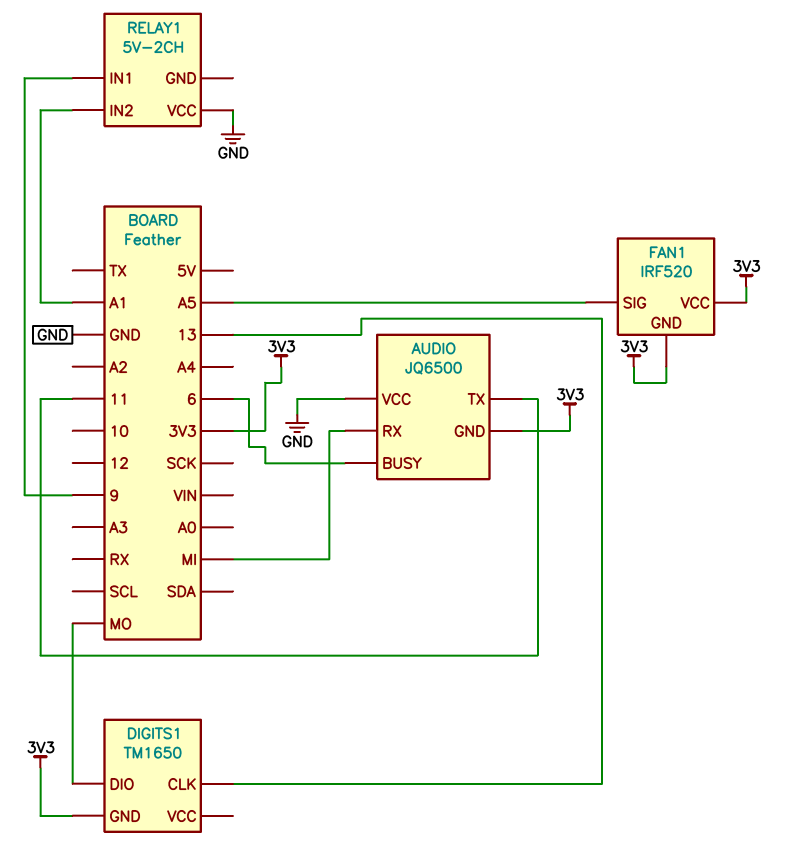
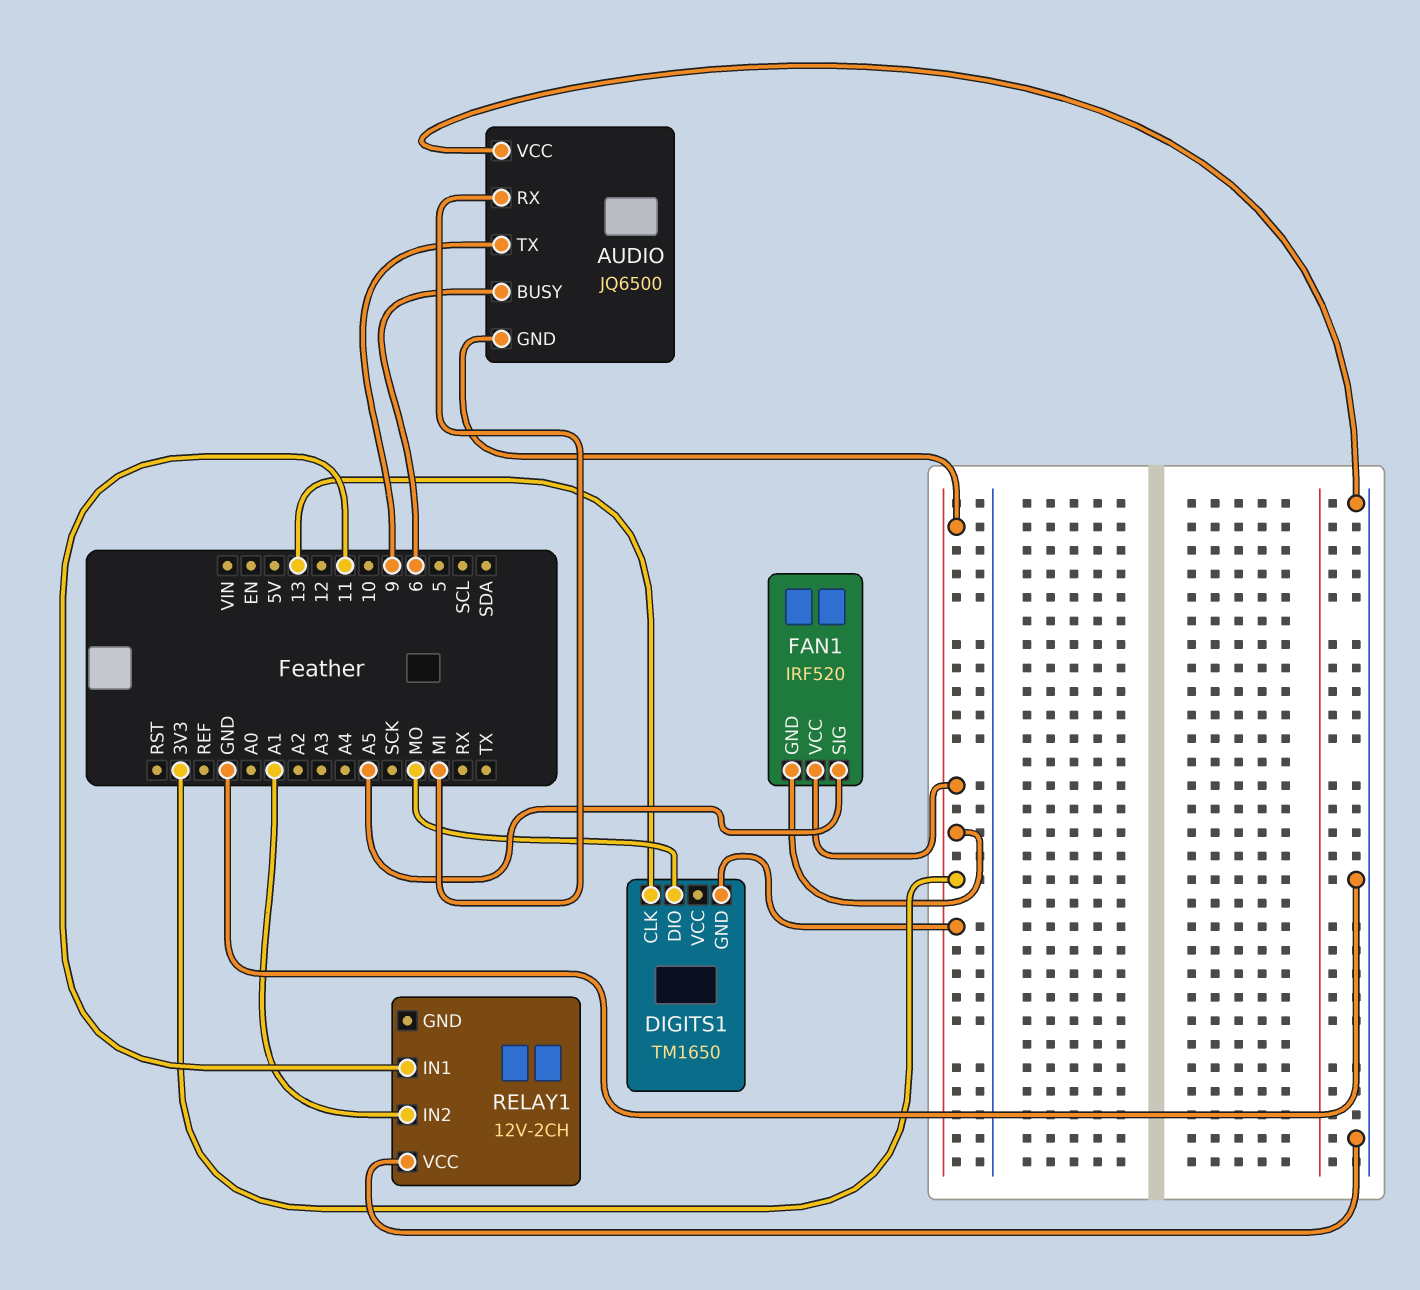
AUDIO pin TX: 11 -> 9
RELAY1: 5V-2CH -> 12V-2CH
RELAY1 pin IN1: 9 -> 11

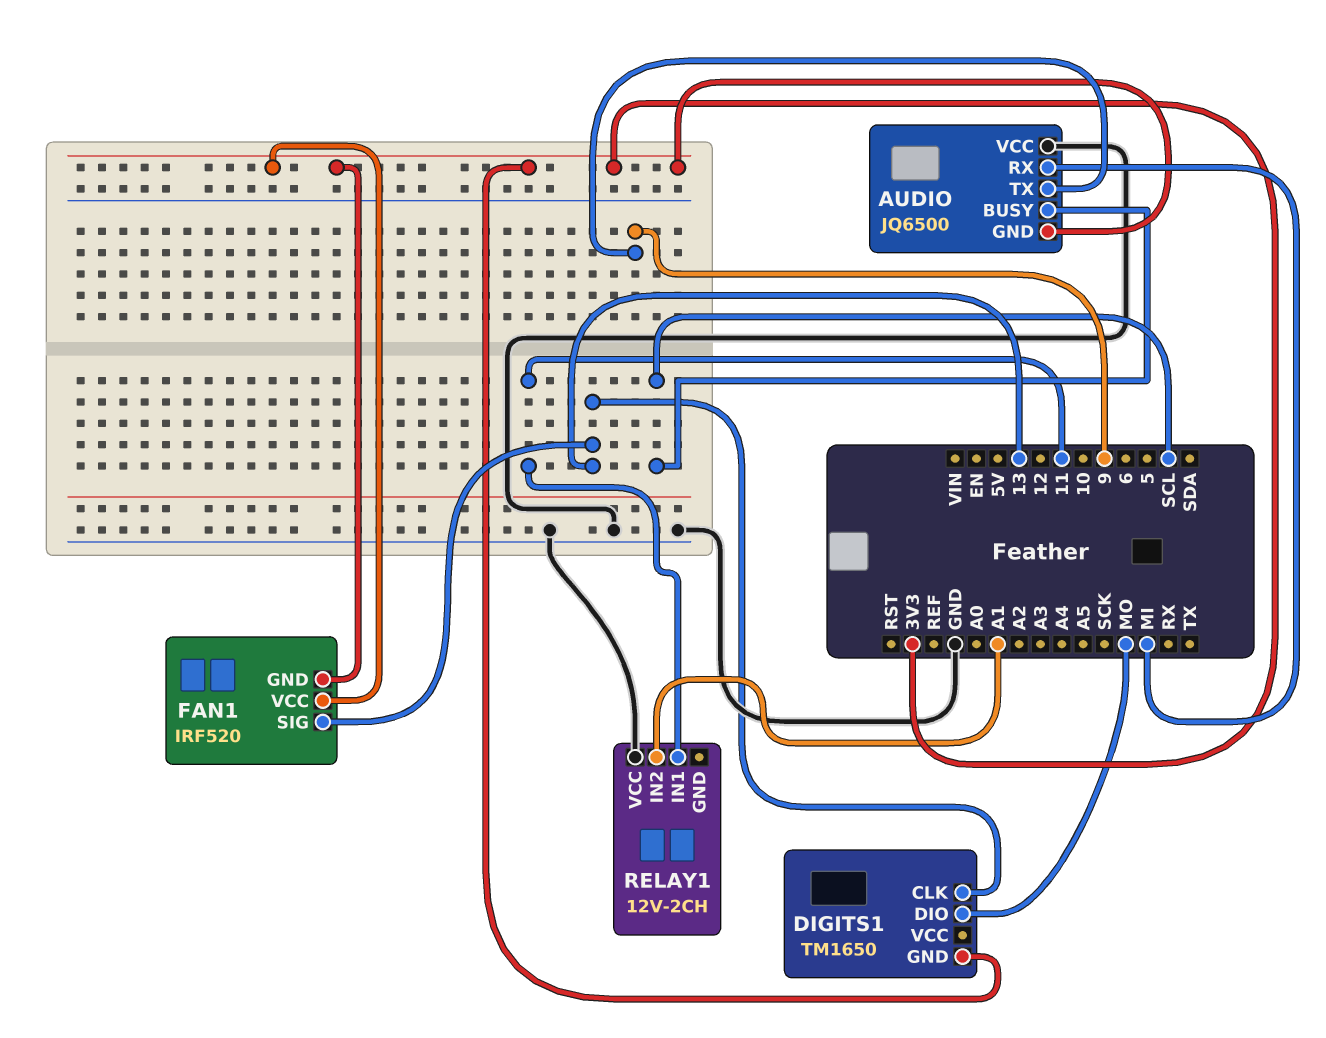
AUDIO pin BUSY: 6 -> SCL
FAN1 pin SIG: A5 -> 13

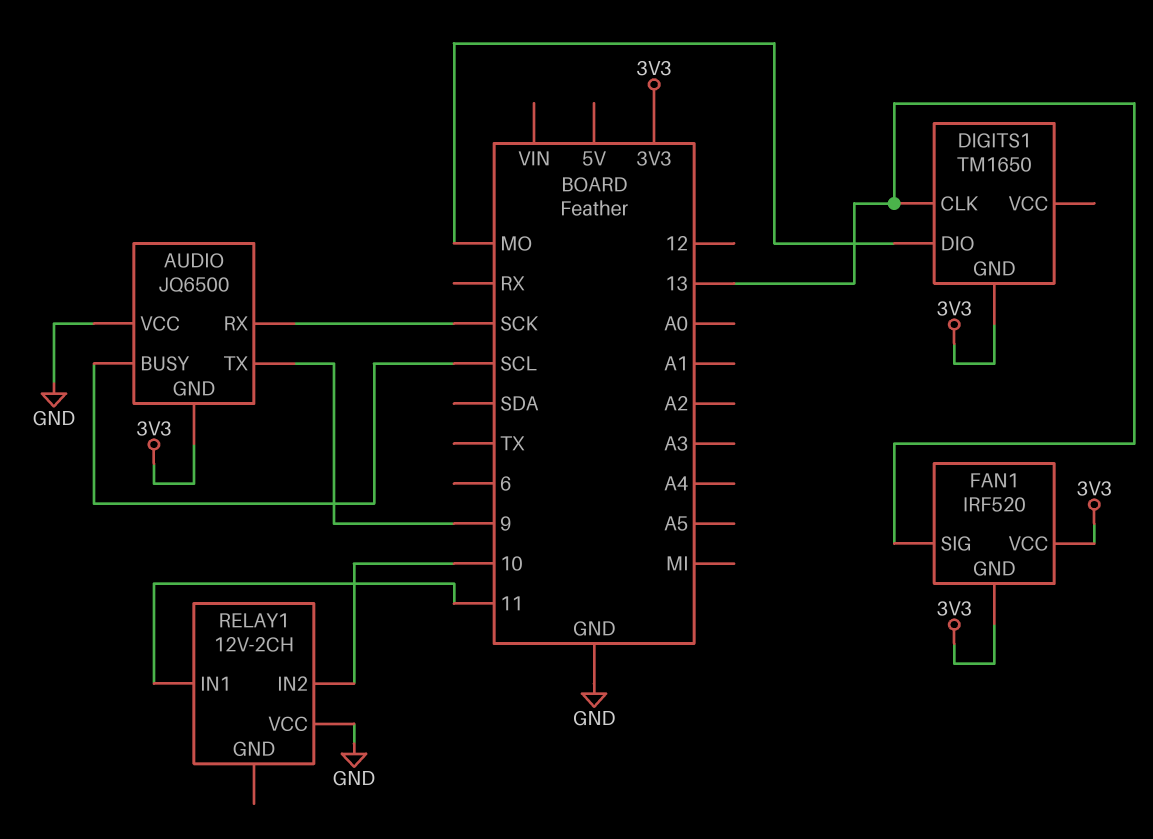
AUDIO pin RX: MI -> SCK
RELAY1 pin IN2: A1 -> 10

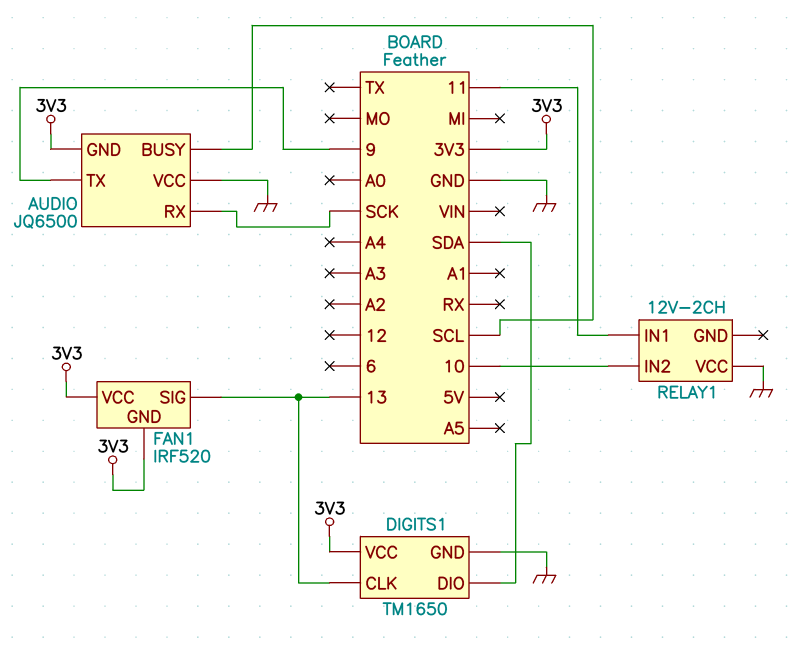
DIGITS1 pin DIO: MO -> SDA
DIGITS1 pin GND: 3V3 -> GND
DIGITS1 pin VCC: none -> 3V3

